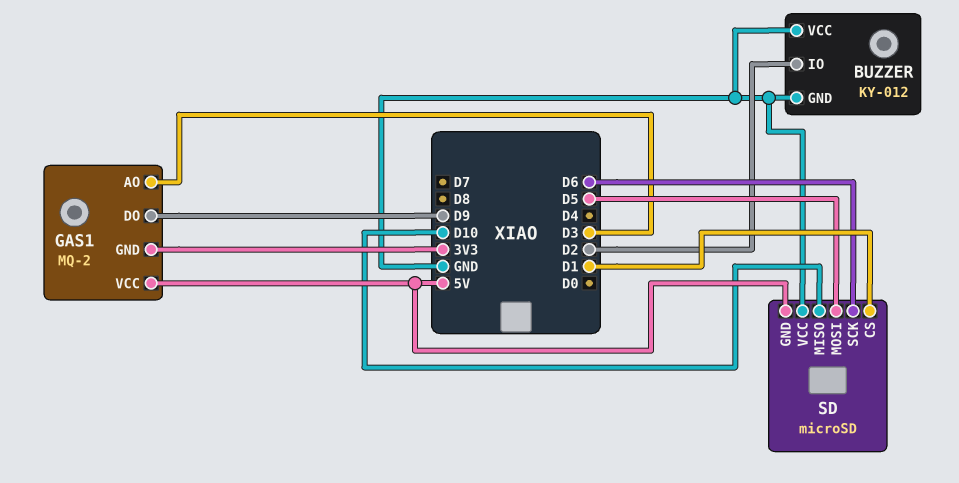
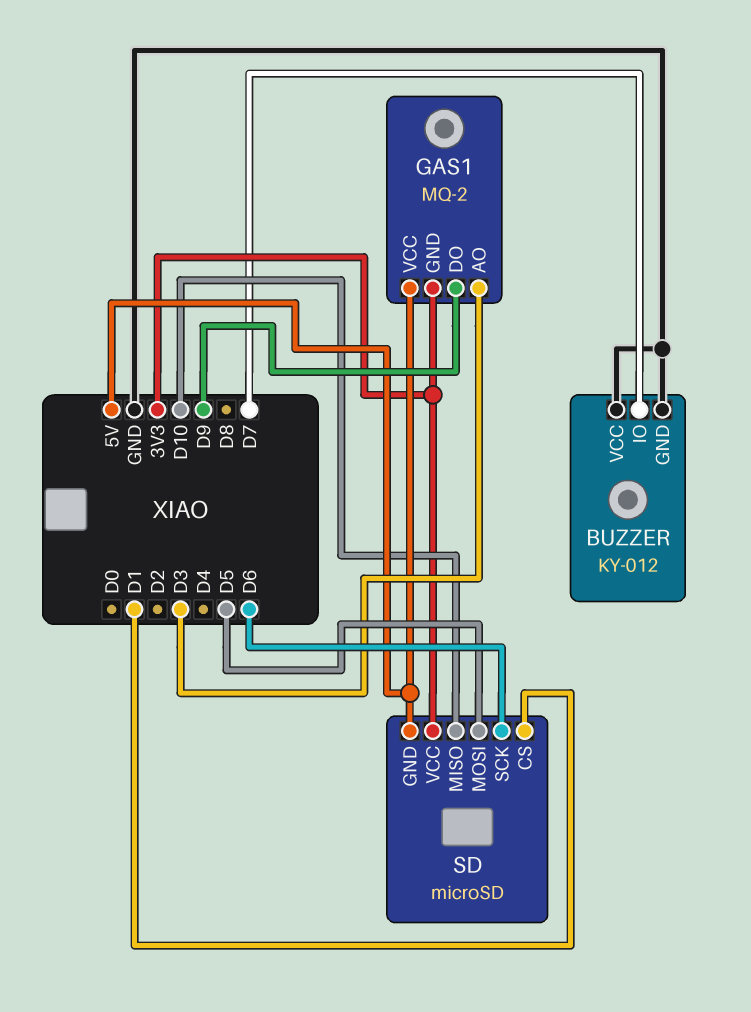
BUZZER pin IO: D2 -> D7
SD pin VCC: GND -> 3V3

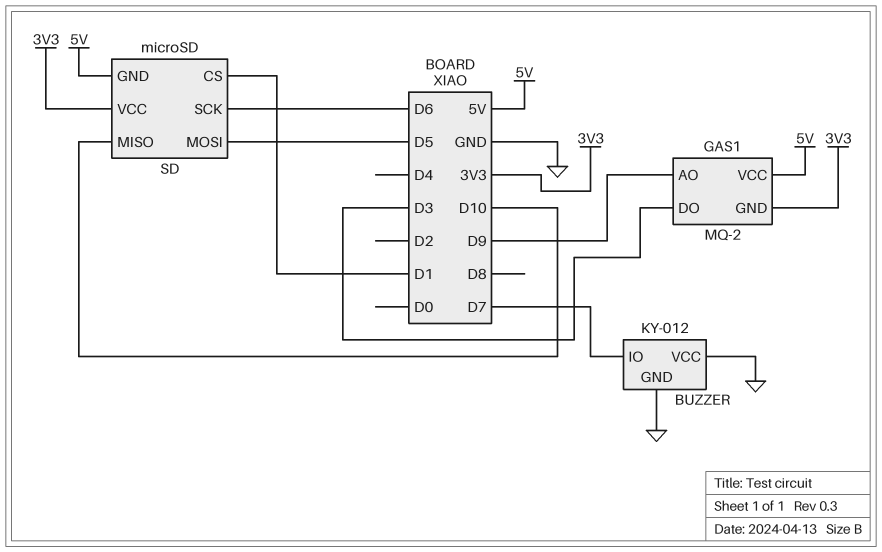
GAS1 pin AO: D3 -> D9
GAS1 pin DO: D9 -> D3

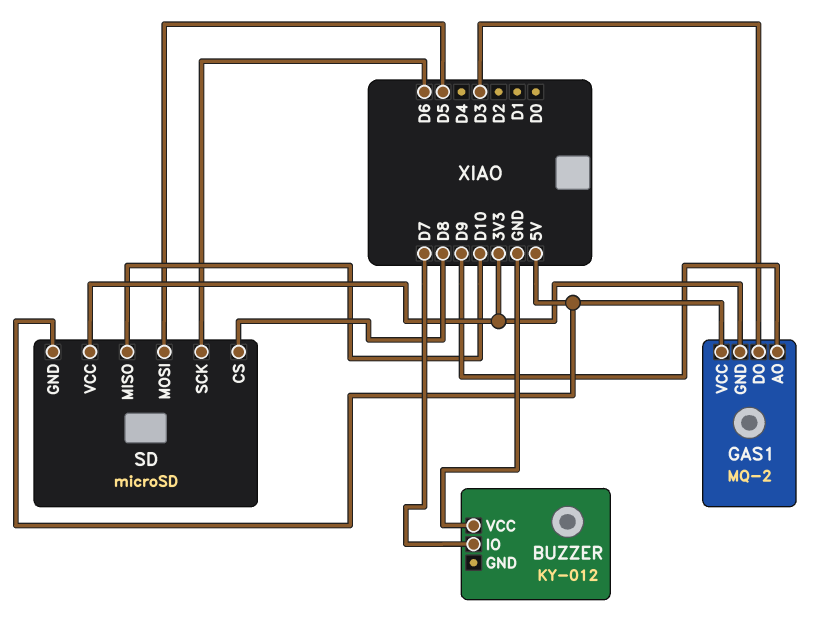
BUZZER pin GND: GND -> none
SD pin CS: D1 -> D8

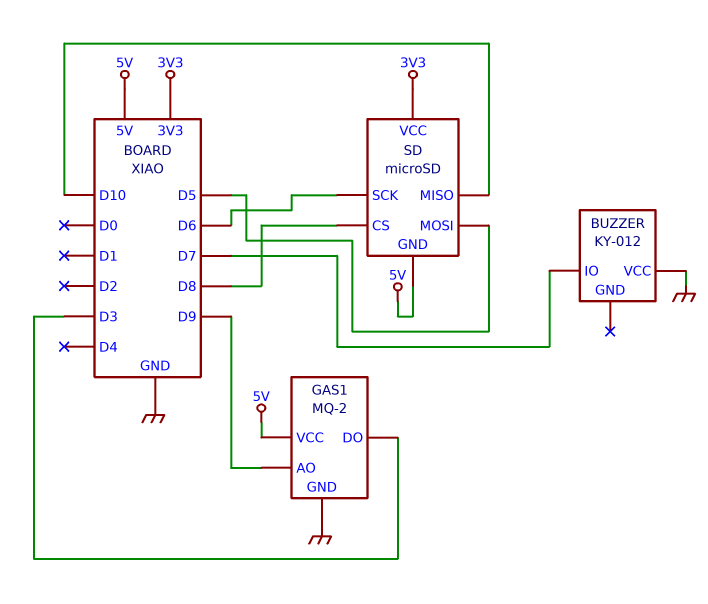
GAS1 pin GND: 3V3 -> GND

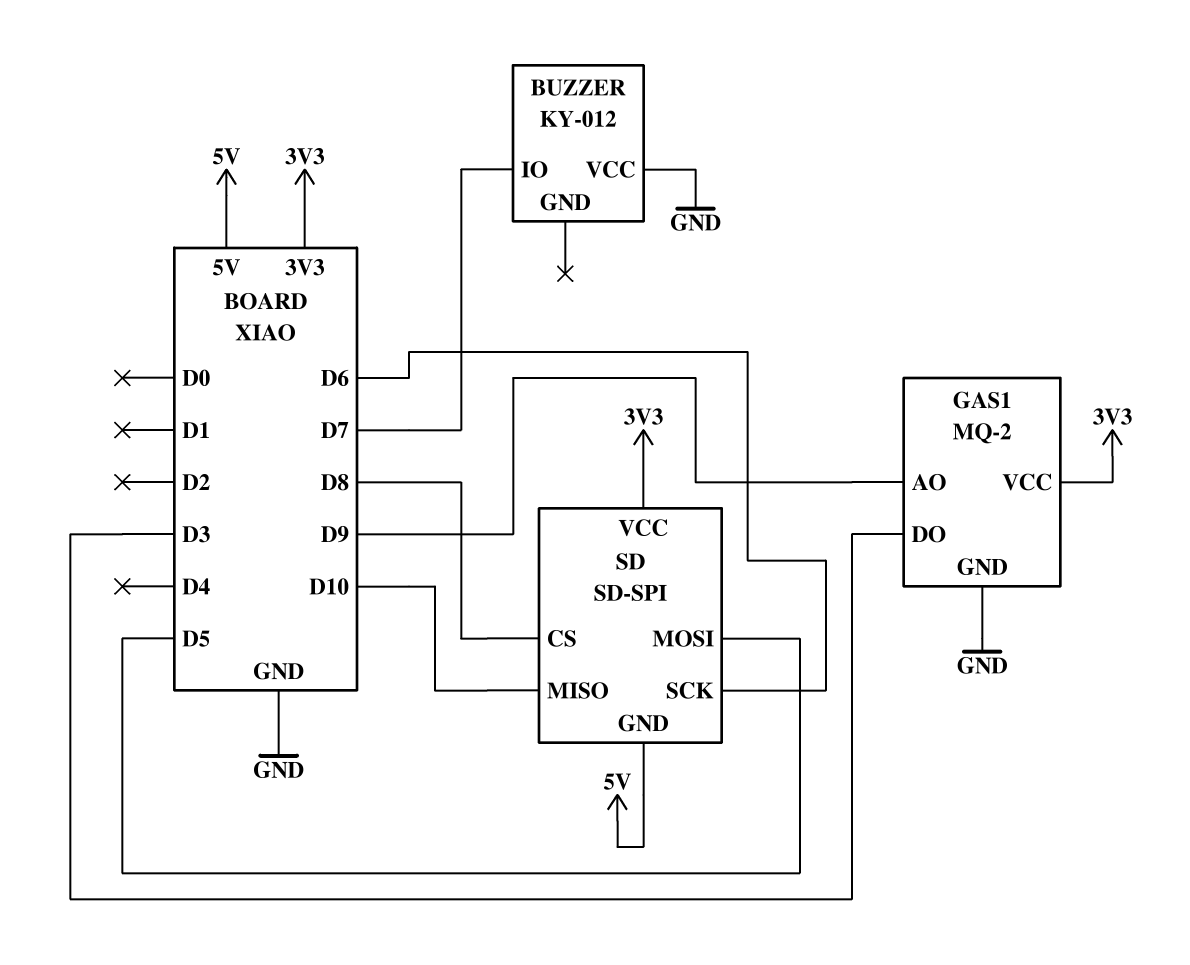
GAS1 pin VCC: 5V -> 3V3
SD: microSD -> SD-SPI

